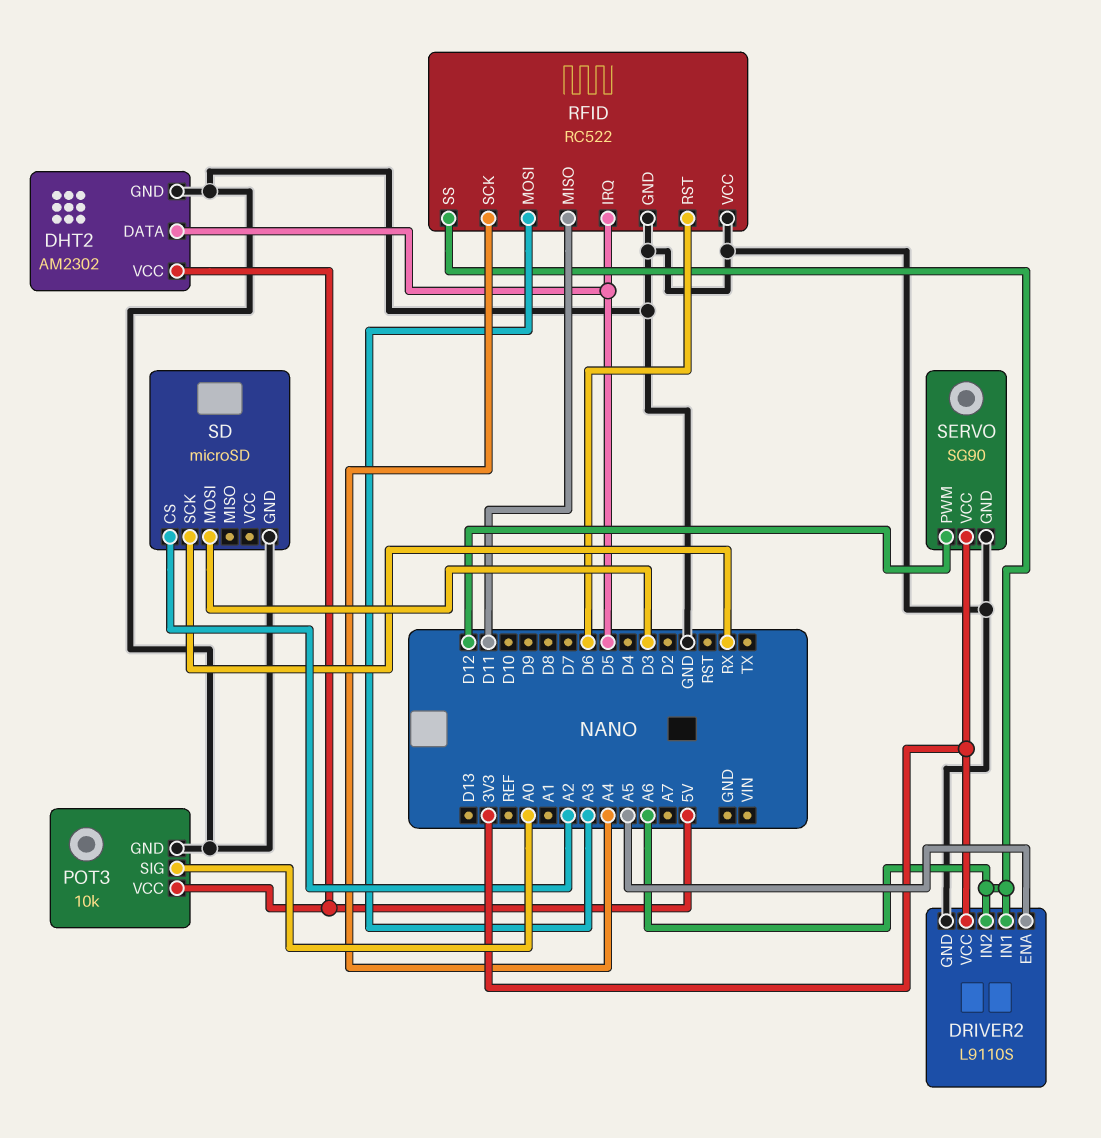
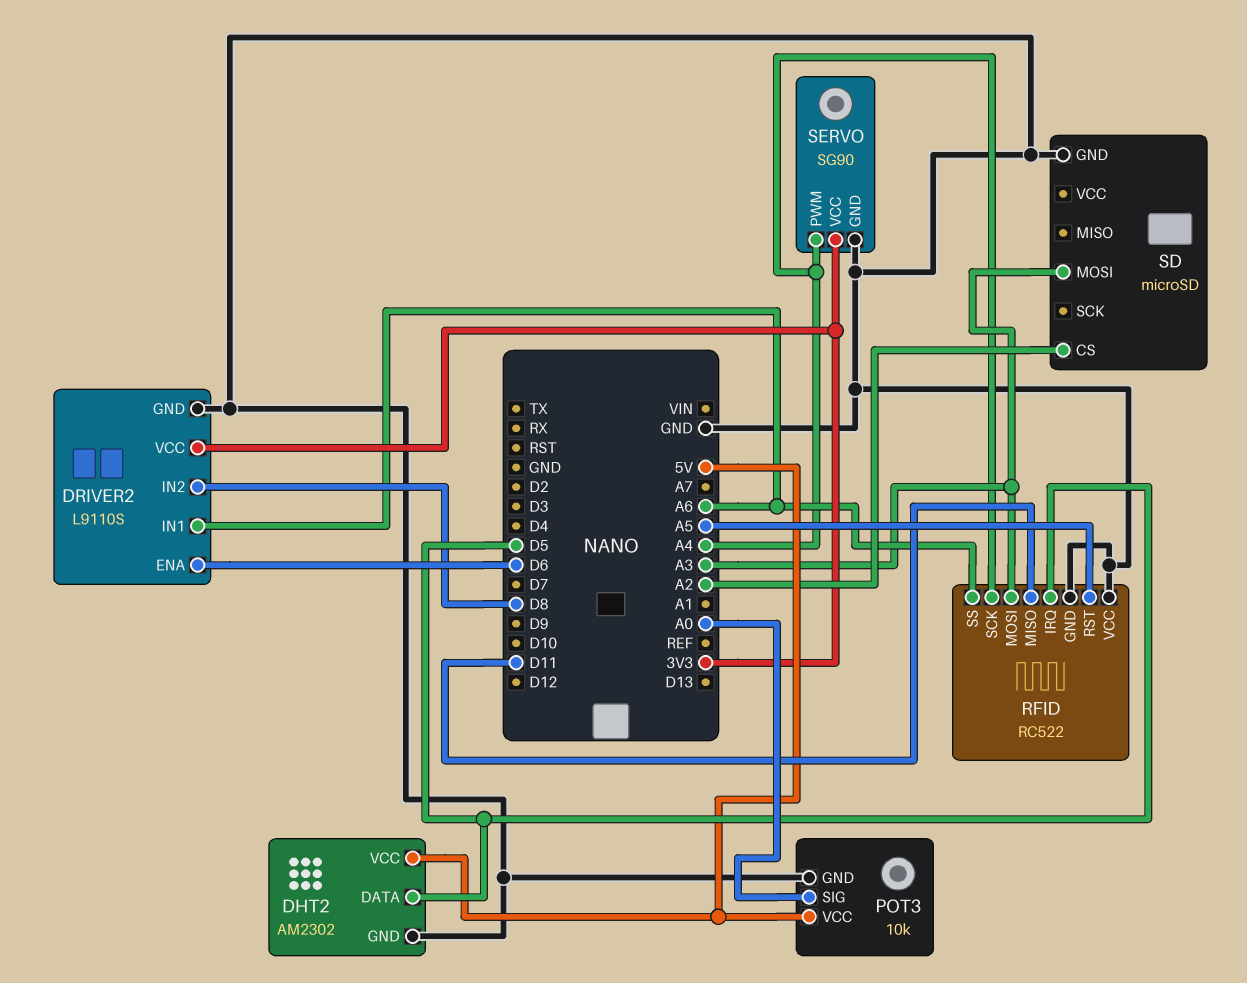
DRIVER2 pin ENA: A5 -> D6
DRIVER2 pin IN2: A6 -> D8
RFID pin RST: D6 -> A5
SD pin MOSI: D3 -> A3
SD pin SCK: RX -> none
SERVO pin PWM: D12 -> A4

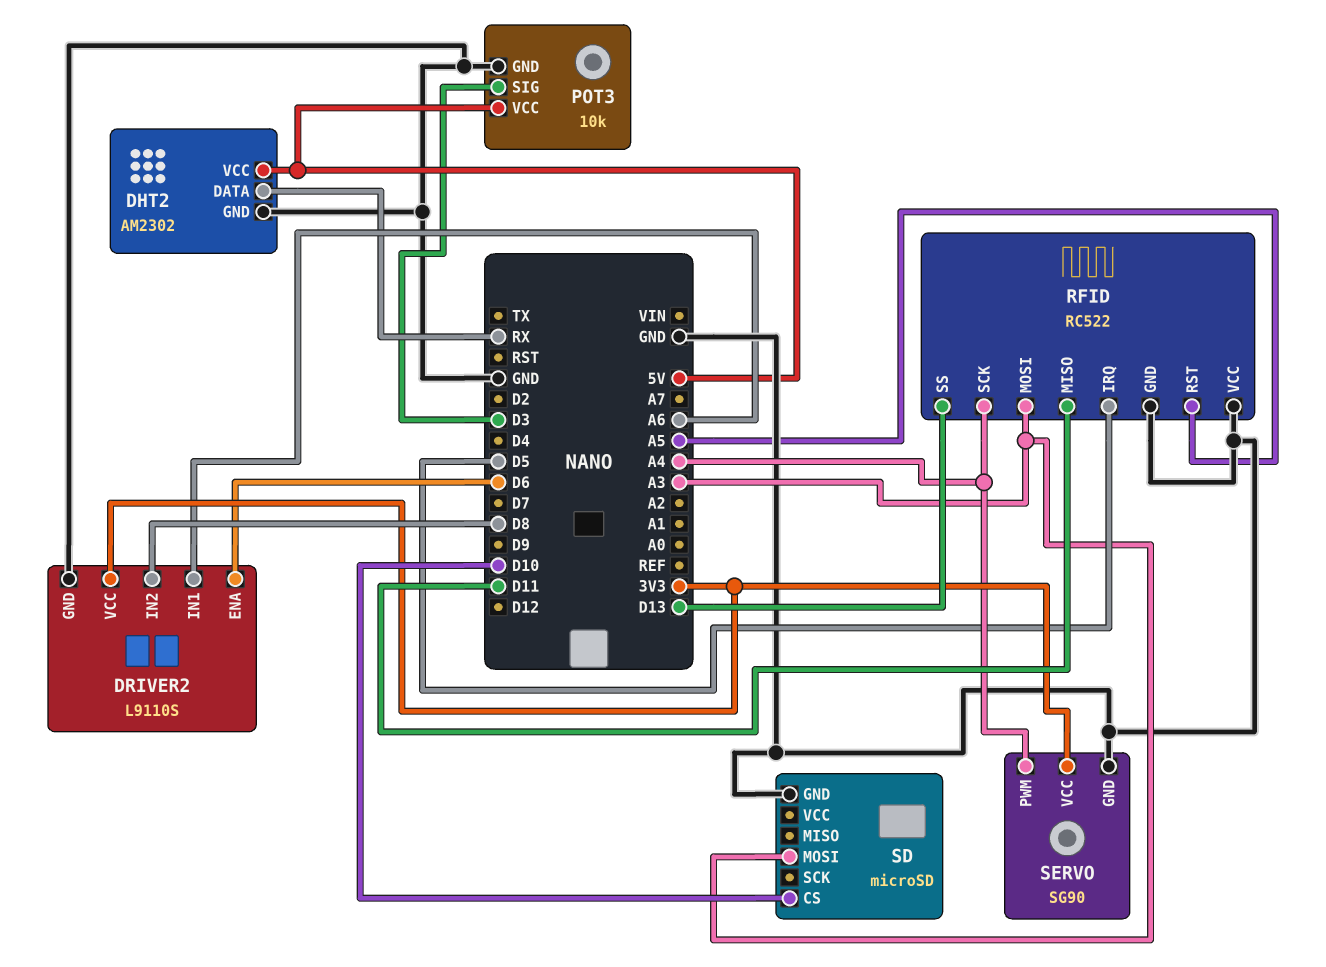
DHT2 pin DATA: D5 -> RX
POT3 pin SIG: A0 -> D3
RFID pin SS: A6 -> D13
SD pin CS: A2 -> D10

